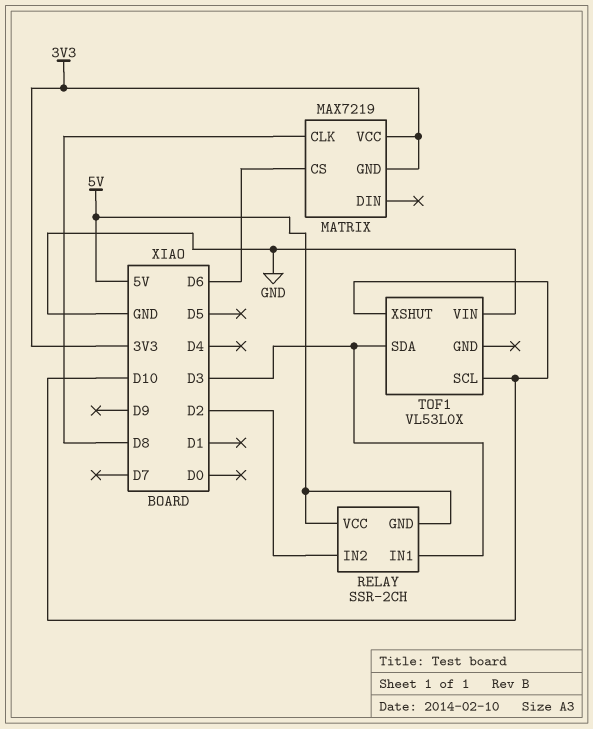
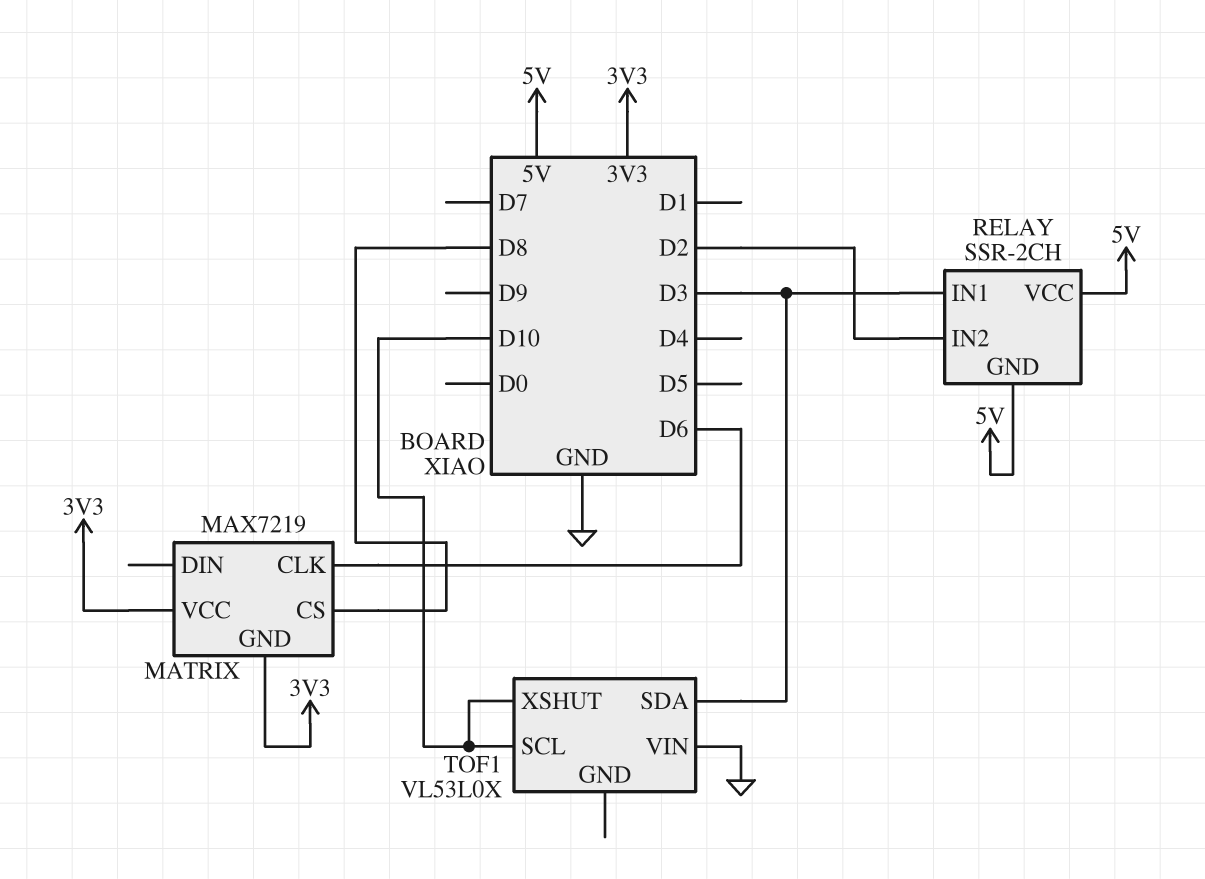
MATRIX pin CLK: D8 -> D6
MATRIX pin CS: D6 -> D8

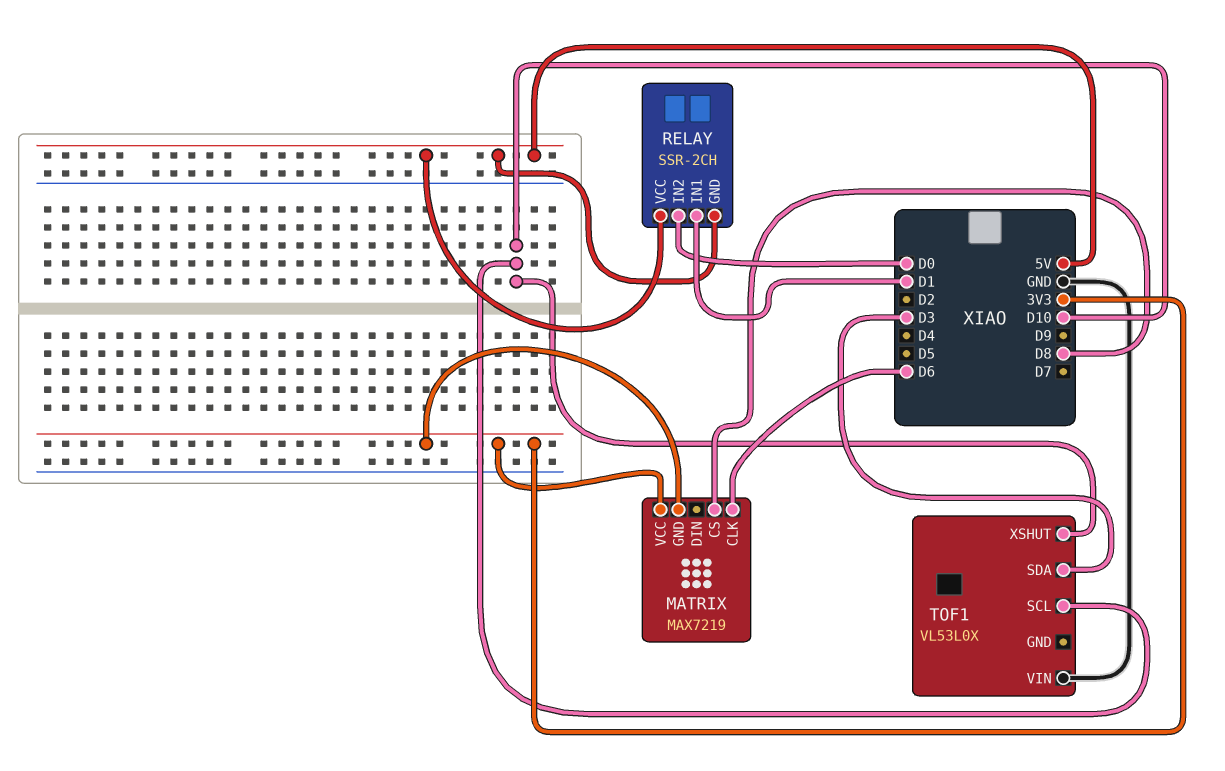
RELAY pin IN1: D3 -> D1
RELAY pin IN2: D2 -> D0

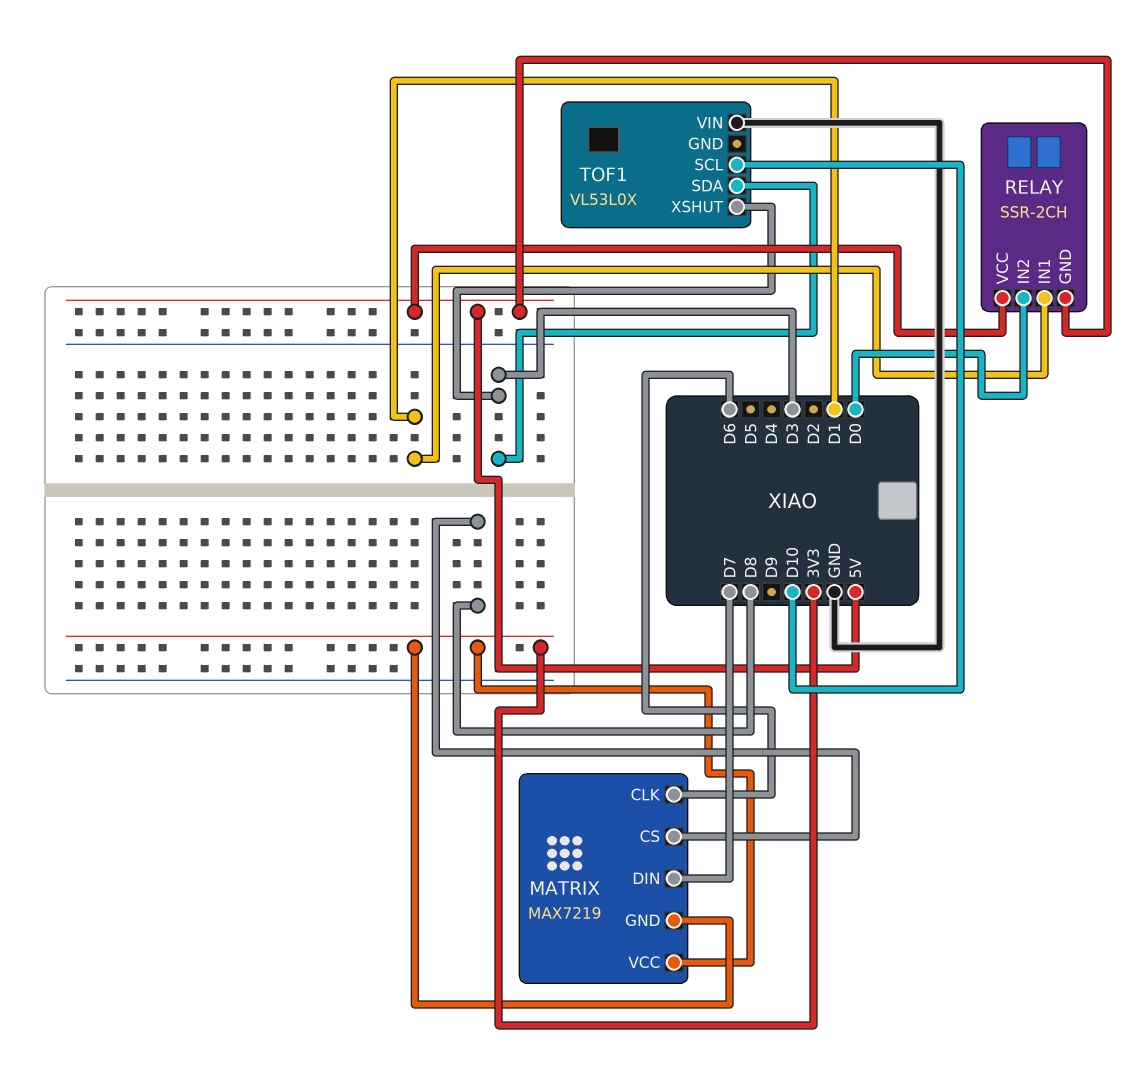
MATRIX pin DIN: none -> D7
TOF1 pin XSHUT: D10 -> D3

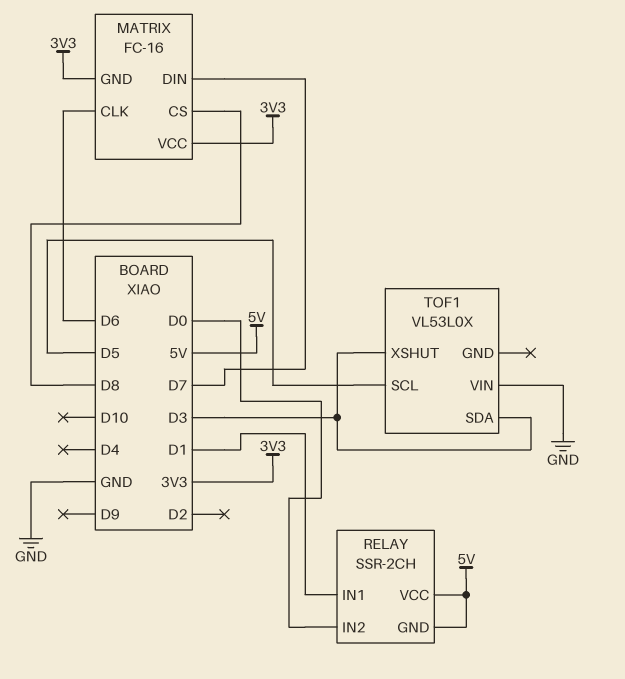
MATRIX: MAX7219 -> FC-16
TOF1 pin SCL: D10 -> D5

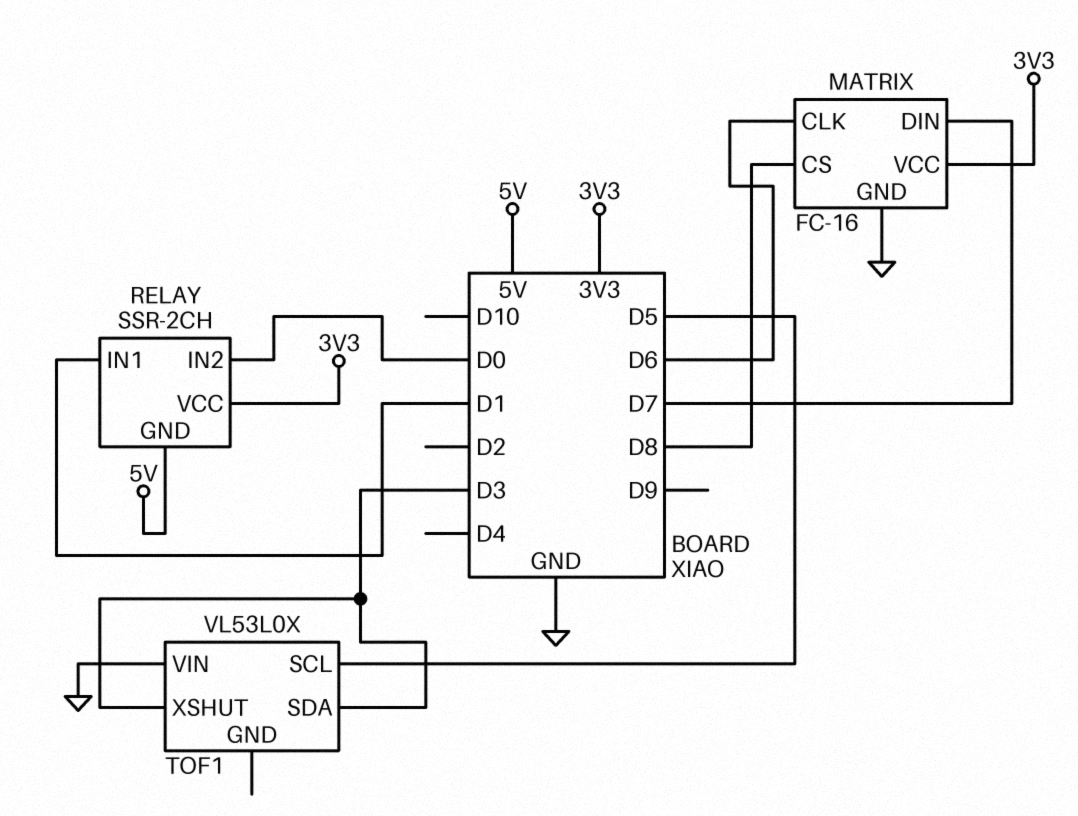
MATRIX pin GND: 3V3 -> GND
RELAY pin VCC: 5V -> 3V3

